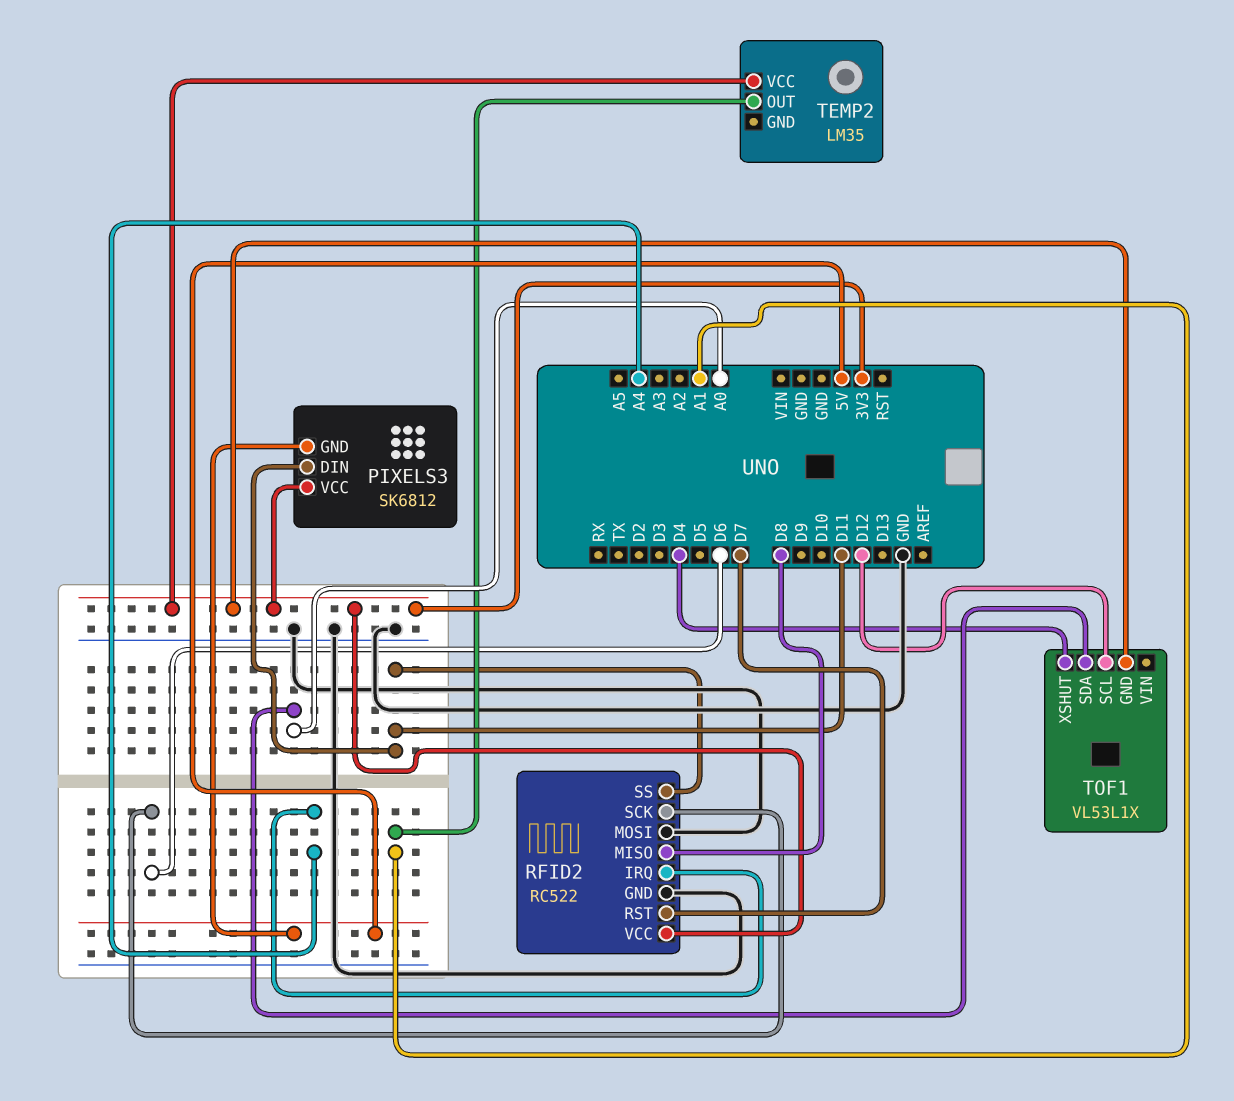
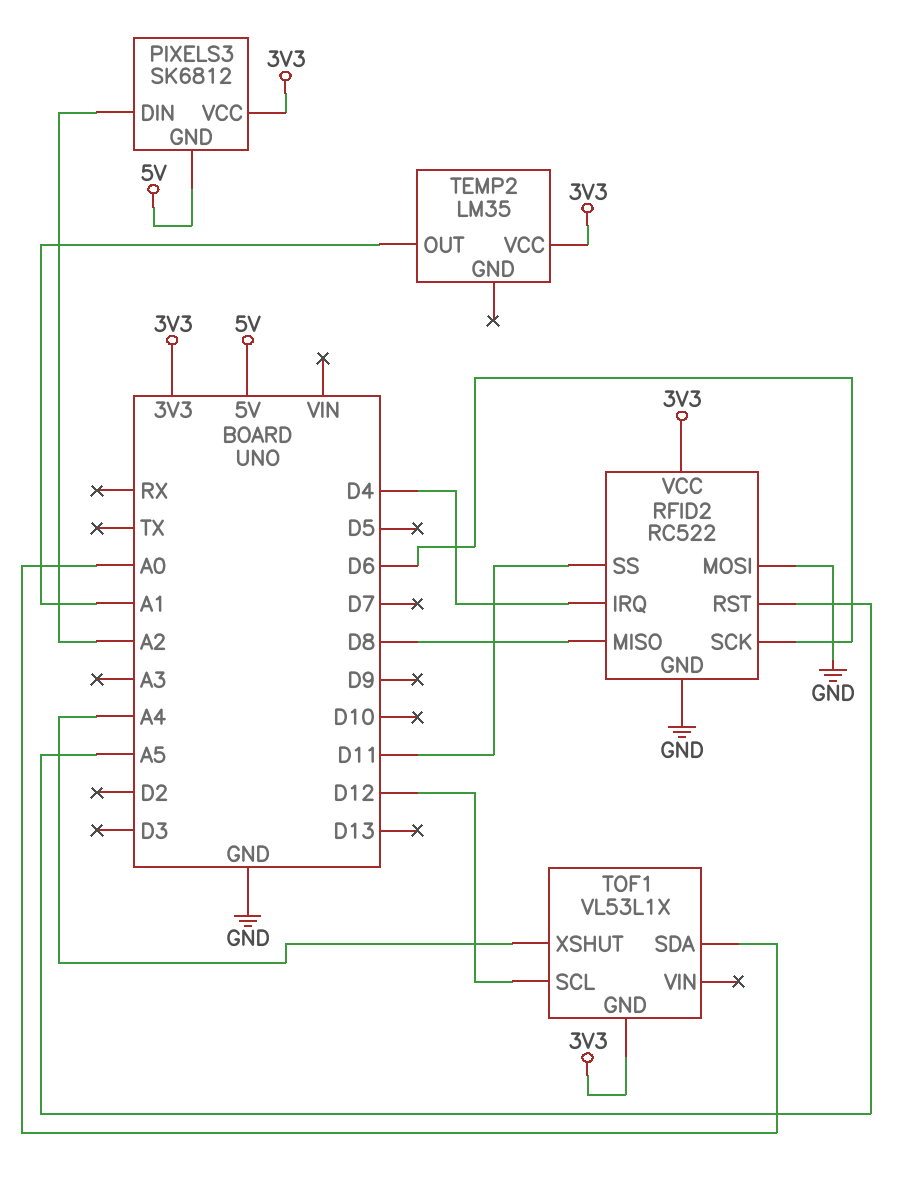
PIXELS3 pin DIN: D11 -> A2
RFID2 pin IRQ: A4 -> D4
RFID2 pin RST: D7 -> A5
TOF1 pin XSHUT: D4 -> A4

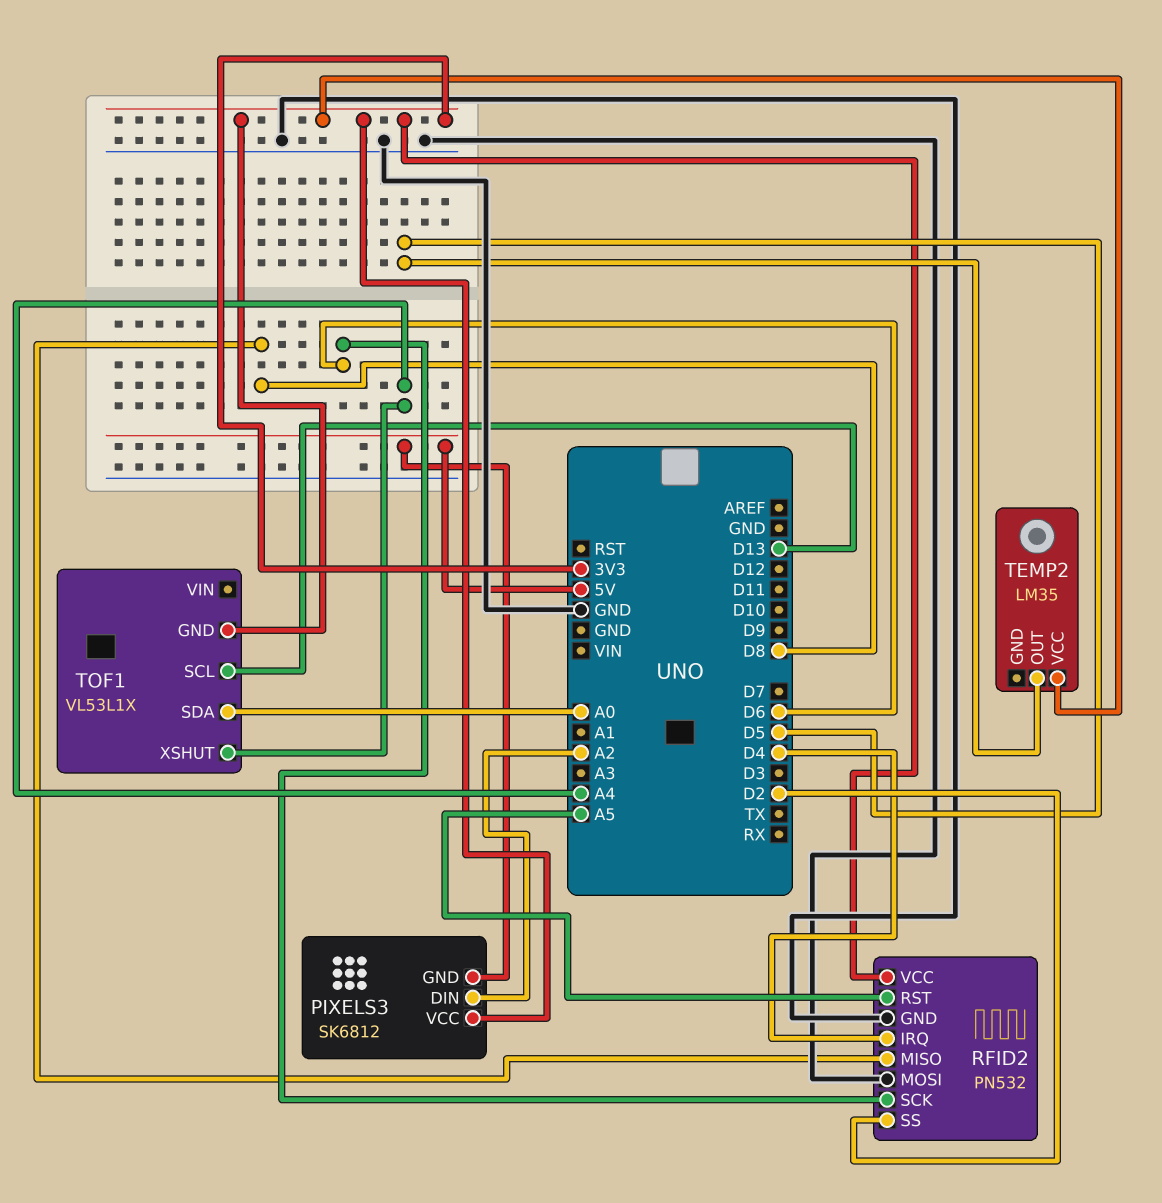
RFID2: RC522 -> PN532
RFID2 pin SS: D11 -> D2
TEMP2 pin OUT: A1 -> D5
TOF1 pin SCL: D12 -> D13

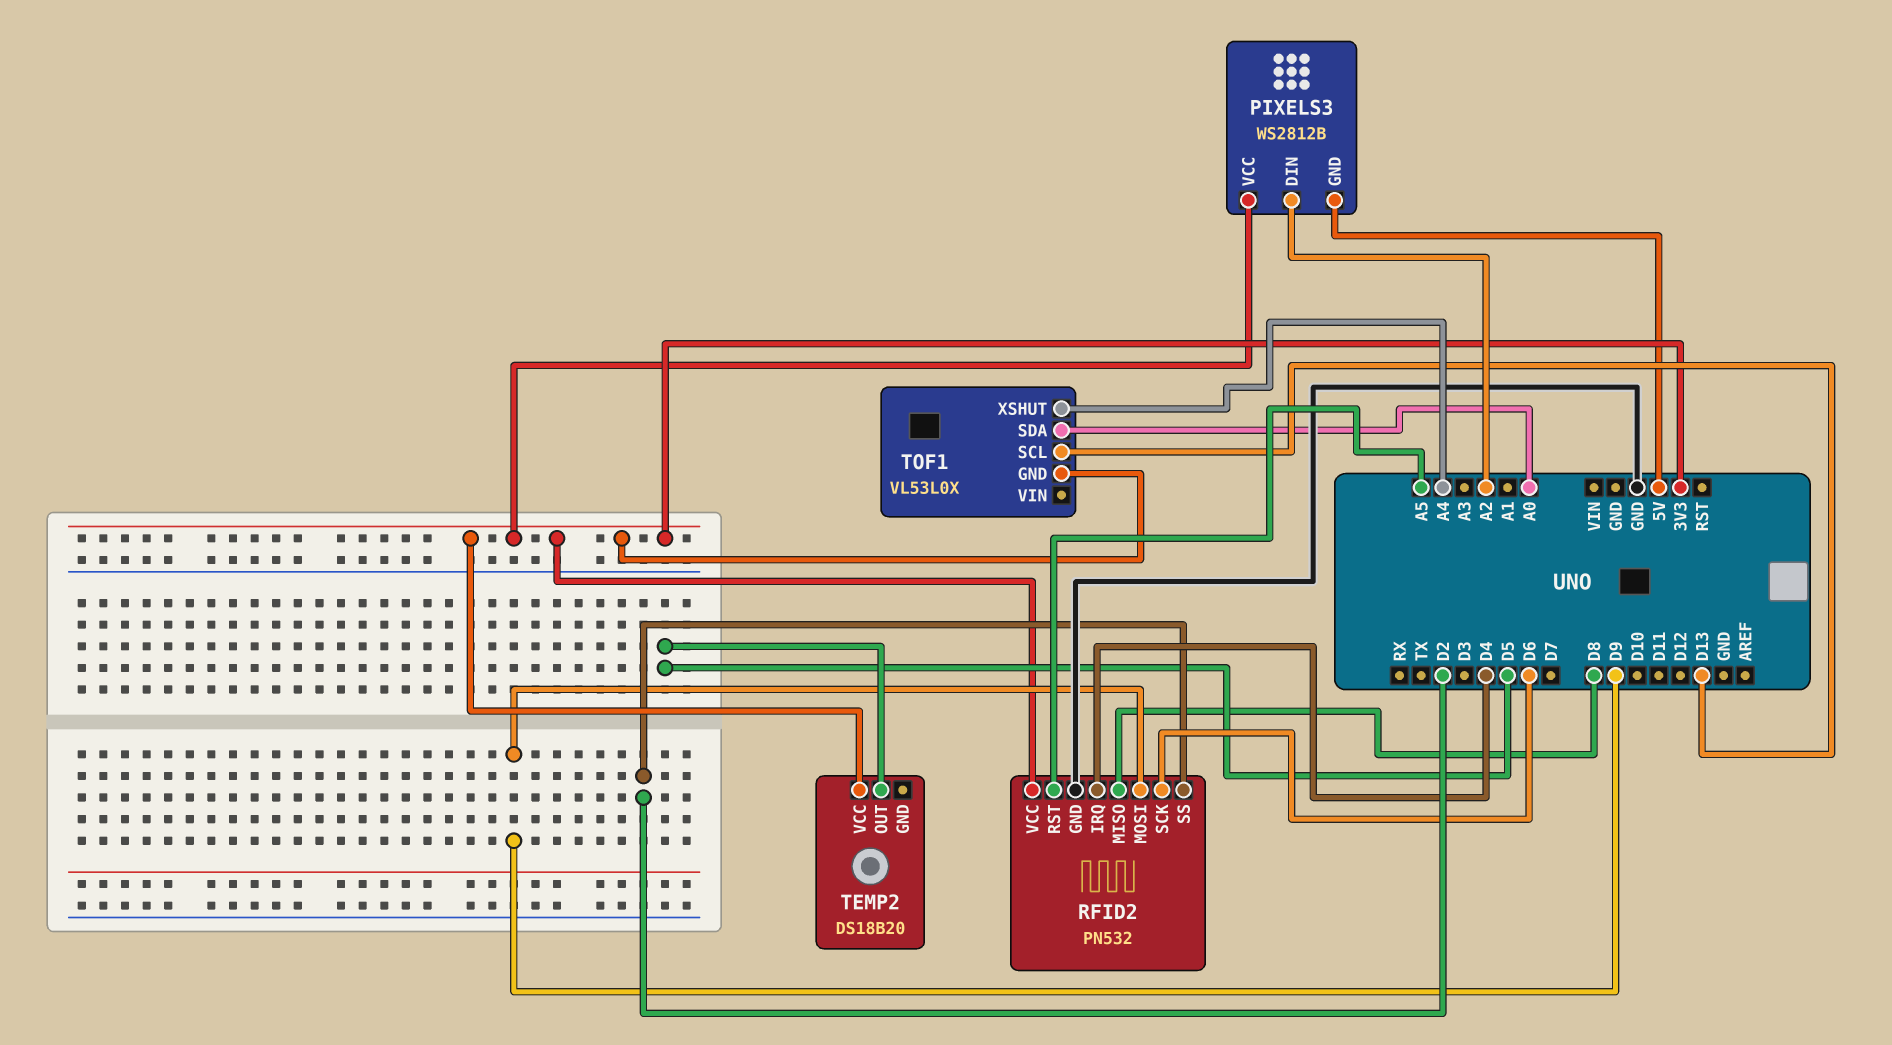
PIXELS3: SK6812 -> WS2812B
RFID2 pin MOSI: GND -> D9
TEMP2: LM35 -> DS18B20
TOF1: VL53L1X -> VL53L0X

